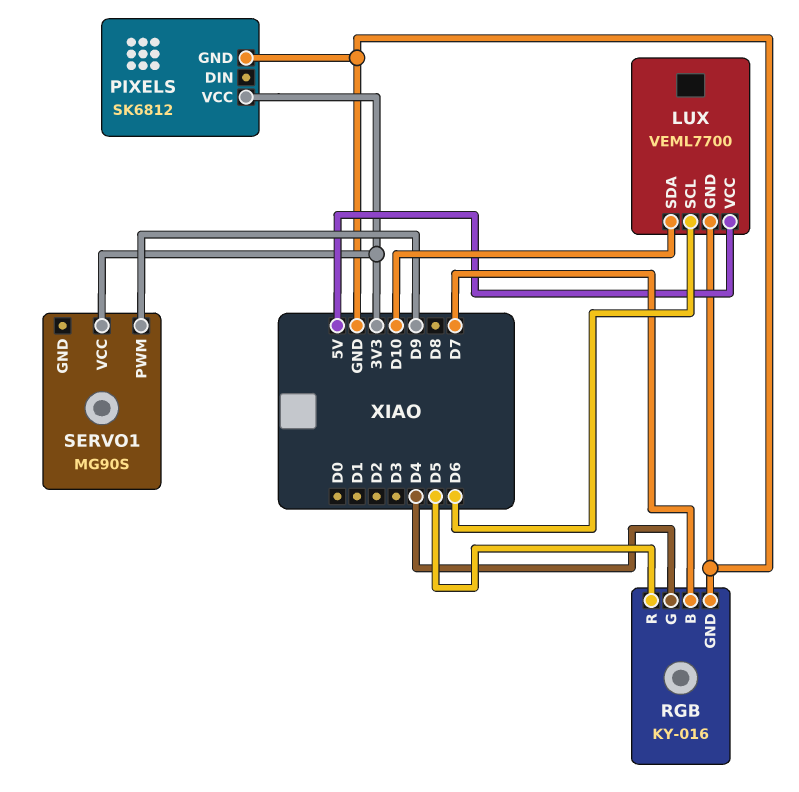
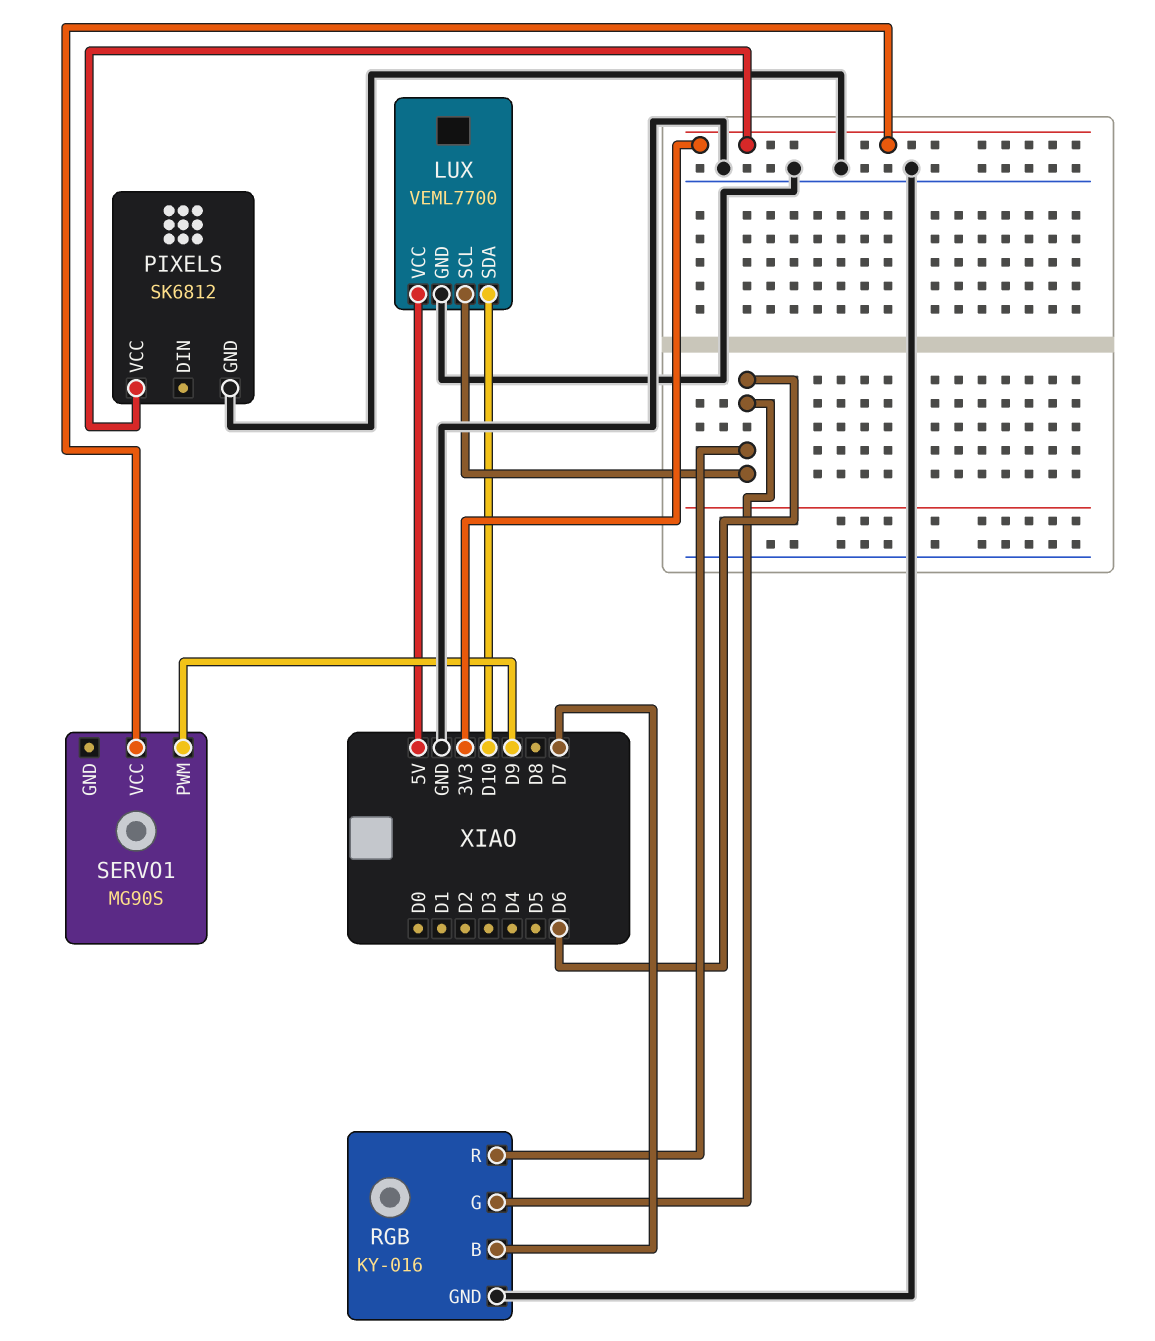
RGB pin G: D4 -> D6
RGB pin R: D5 -> D6

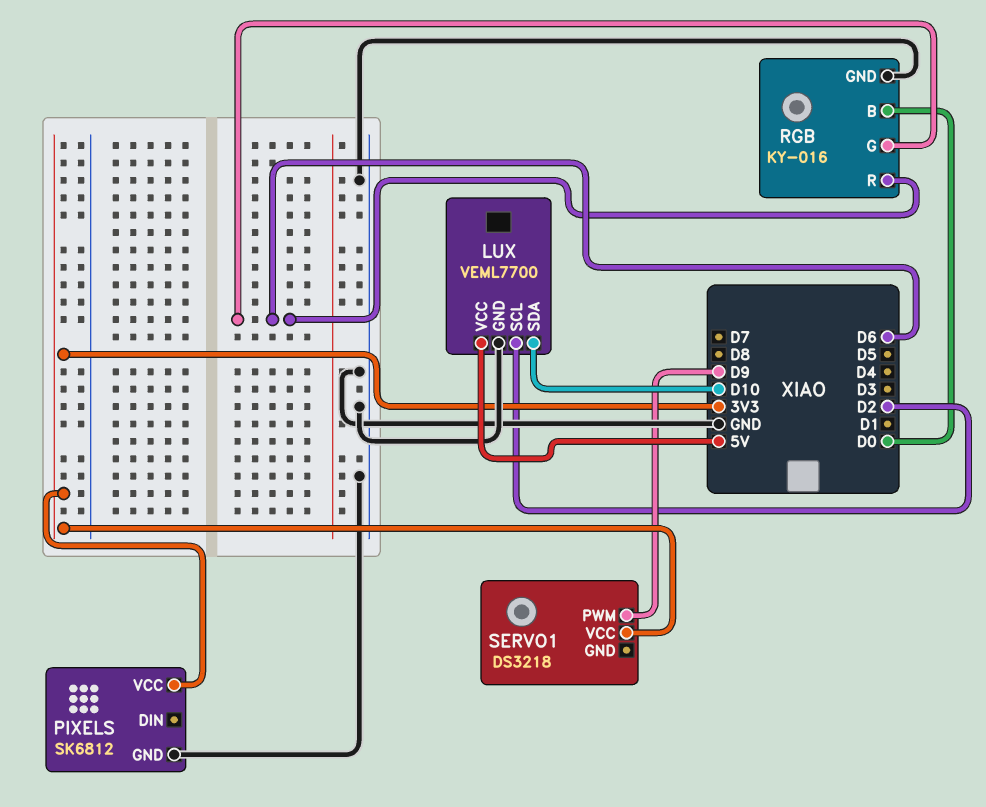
LUX pin SCL: D6 -> D2
RGB pin B: D7 -> D0
SERVO1: MG90S -> DS3218

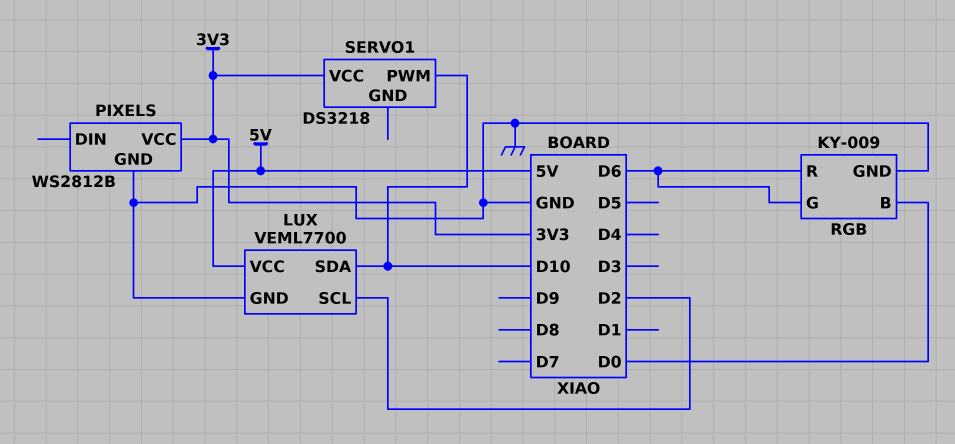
PIXELS: SK6812 -> WS2812B
RGB: KY-016 -> KY-009
SERVO1 pin PWM: D9 -> D10

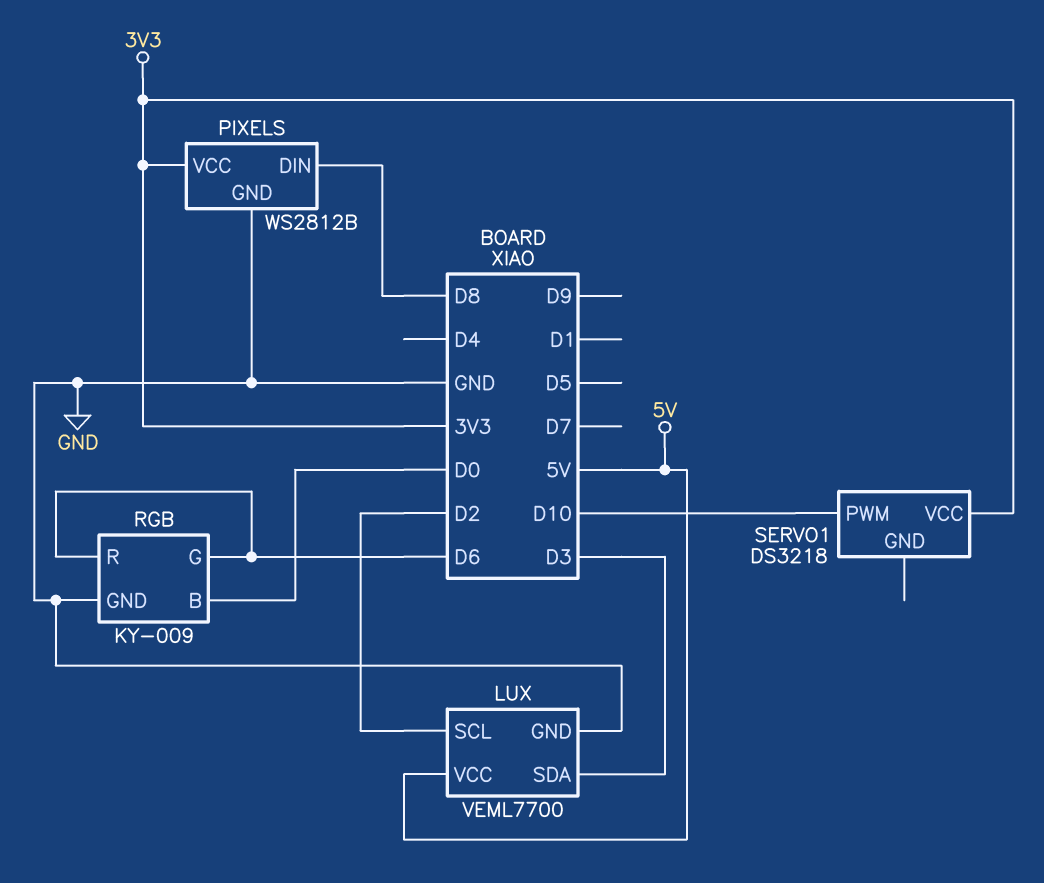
LUX pin SDA: D10 -> D3
PIXELS pin DIN: none -> D8

